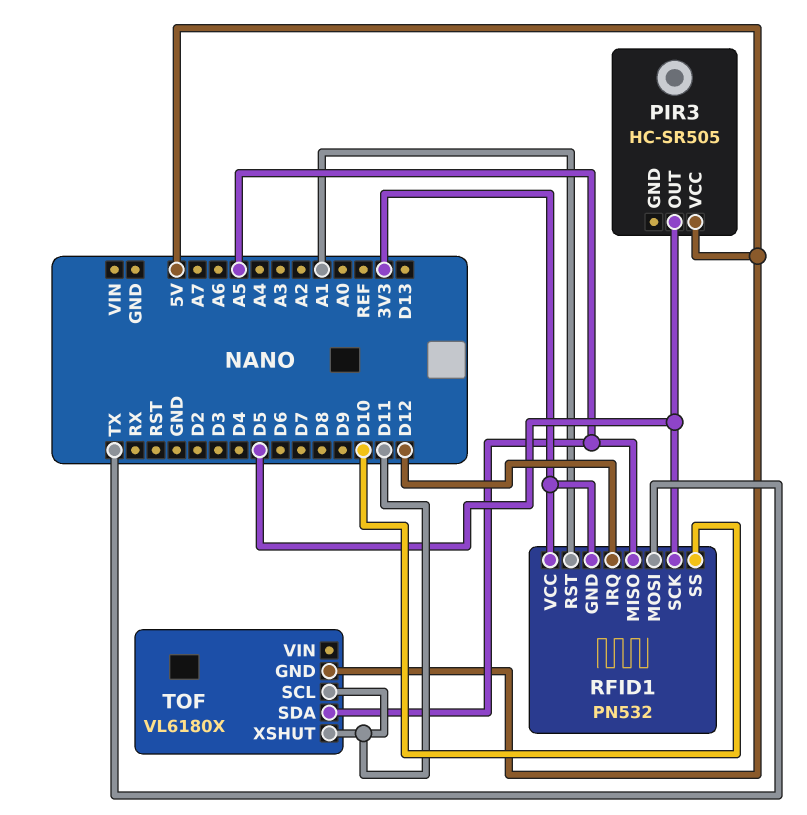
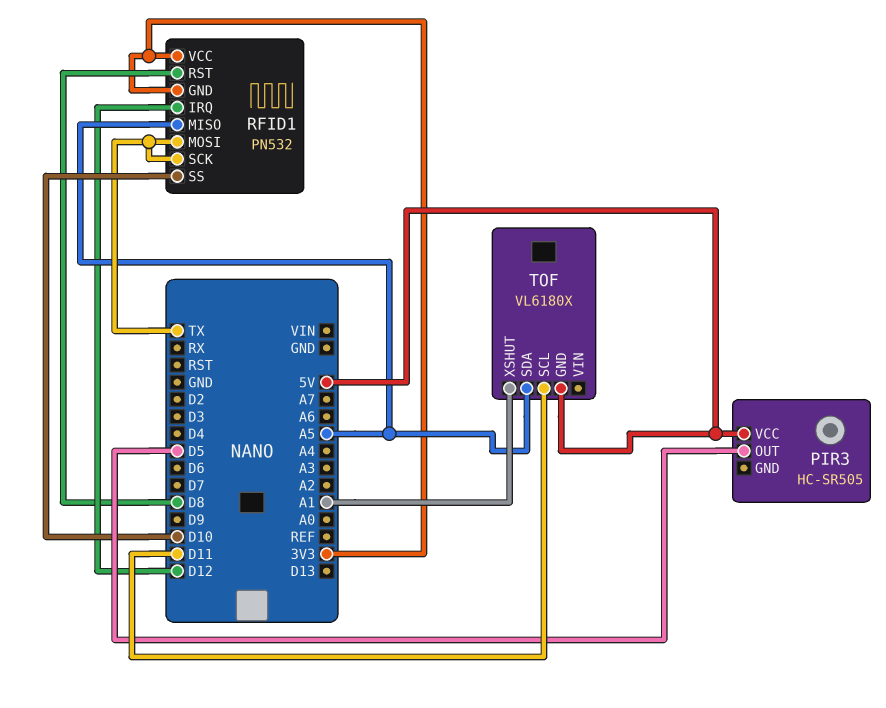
RFID1 pin RST: A1 -> D8
RFID1 pin SCK: D5 -> TX
TOF pin XSHUT: D11 -> A1

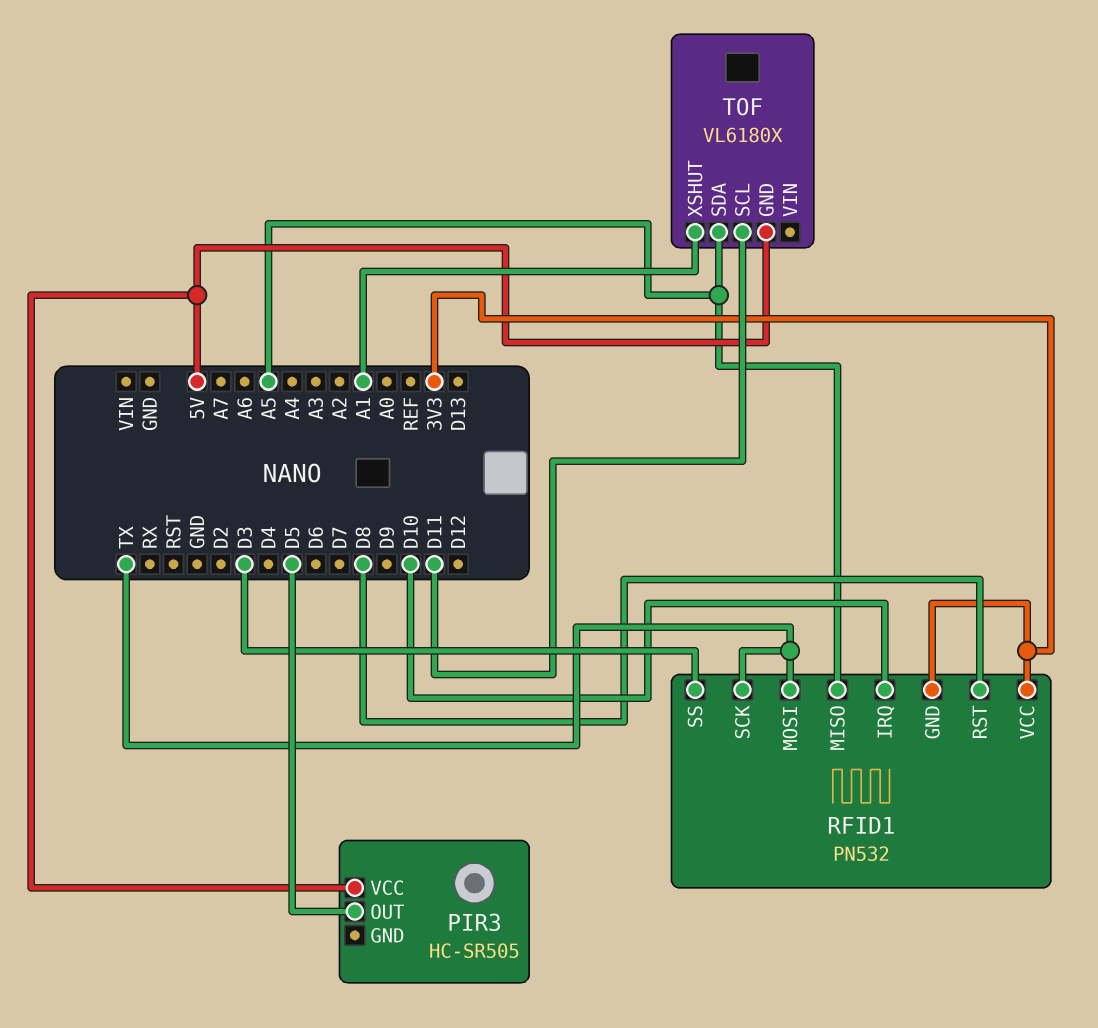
RFID1 pin IRQ: D12 -> D10
RFID1 pin SS: D10 -> D3

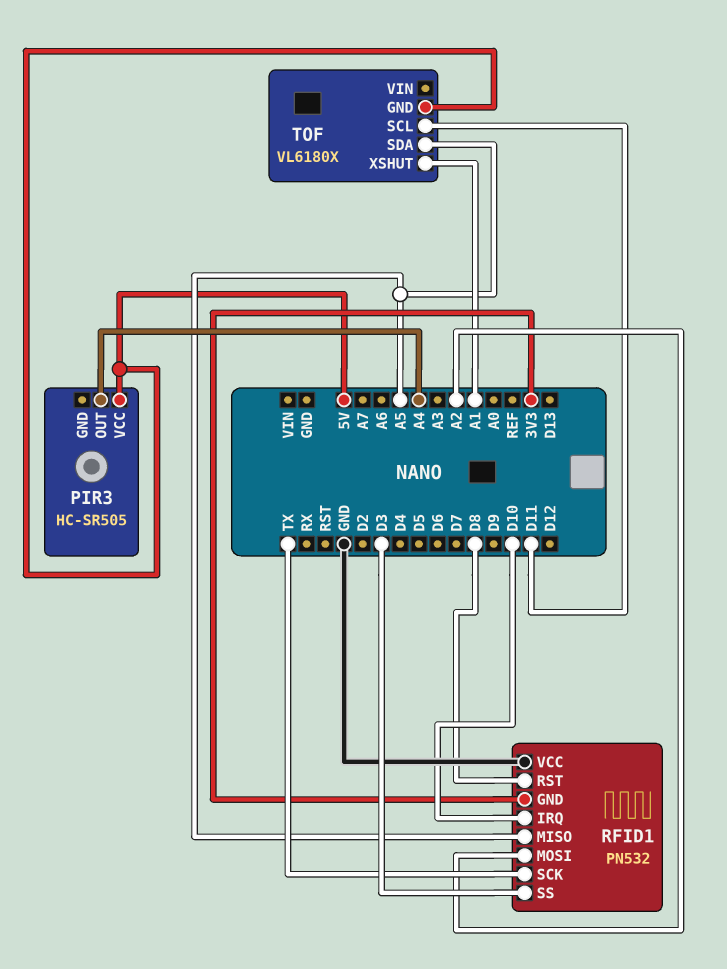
PIR3 pin OUT: D5 -> A4
RFID1 pin MOSI: TX -> A2
RFID1 pin VCC: 3V3 -> GND

